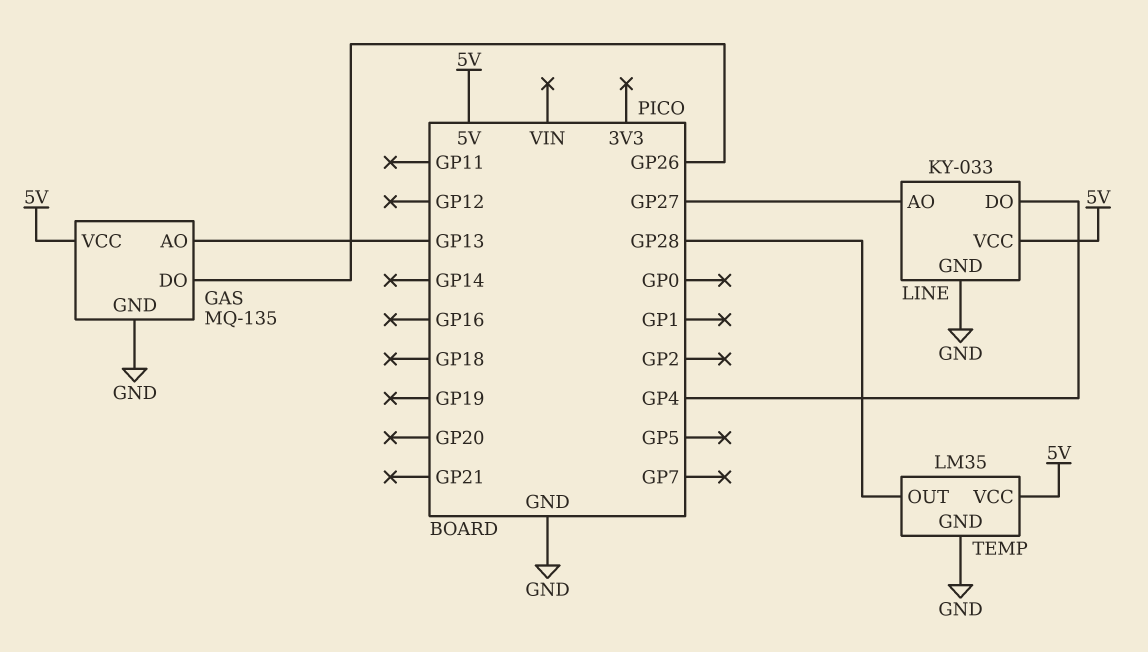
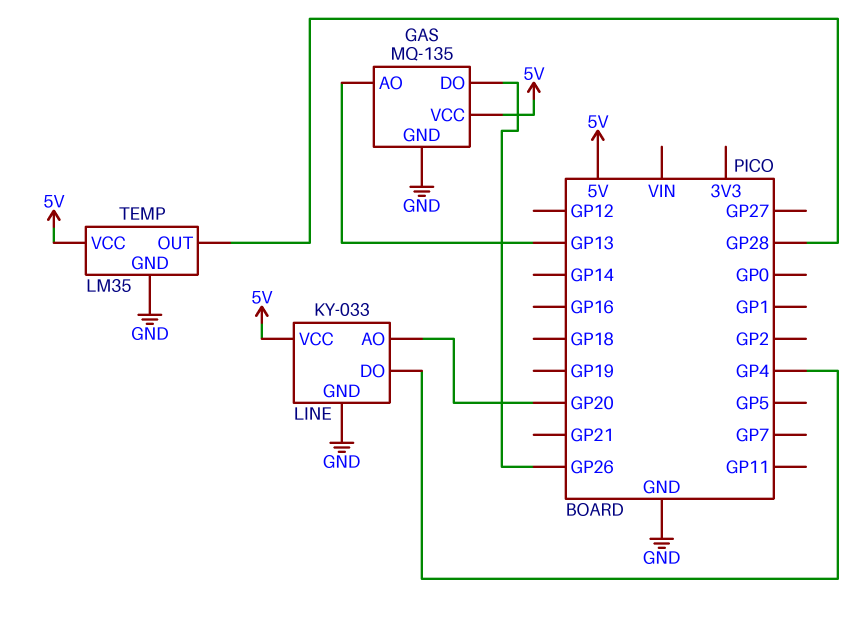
LINE pin AO: GP27 -> GP20

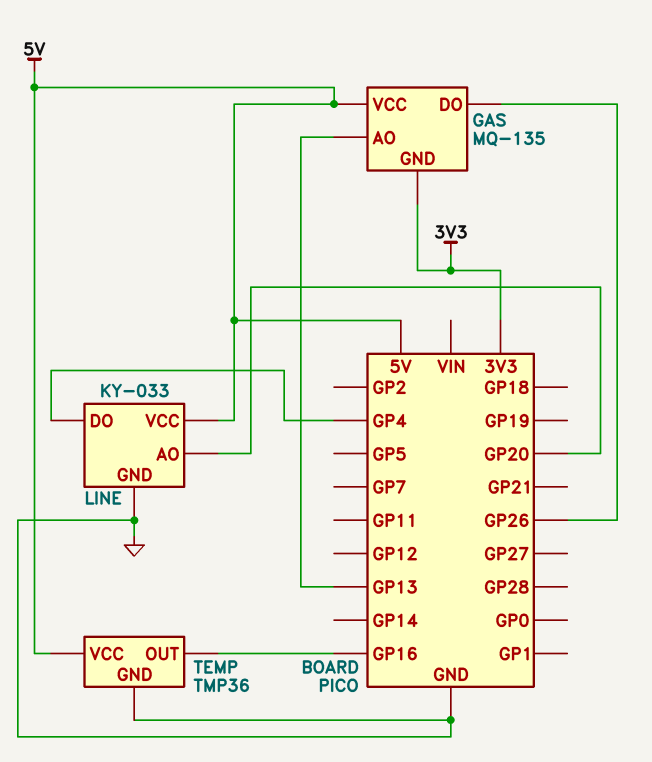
GAS pin GND: GND -> 3V3
TEMP: LM35 -> TMP36
TEMP pin OUT: GP28 -> GP16

